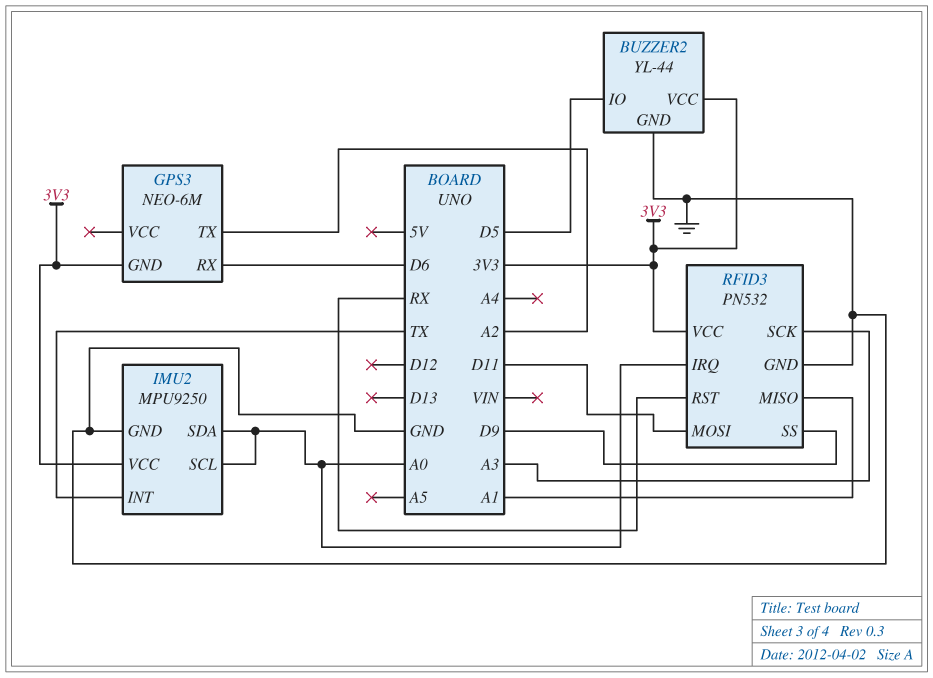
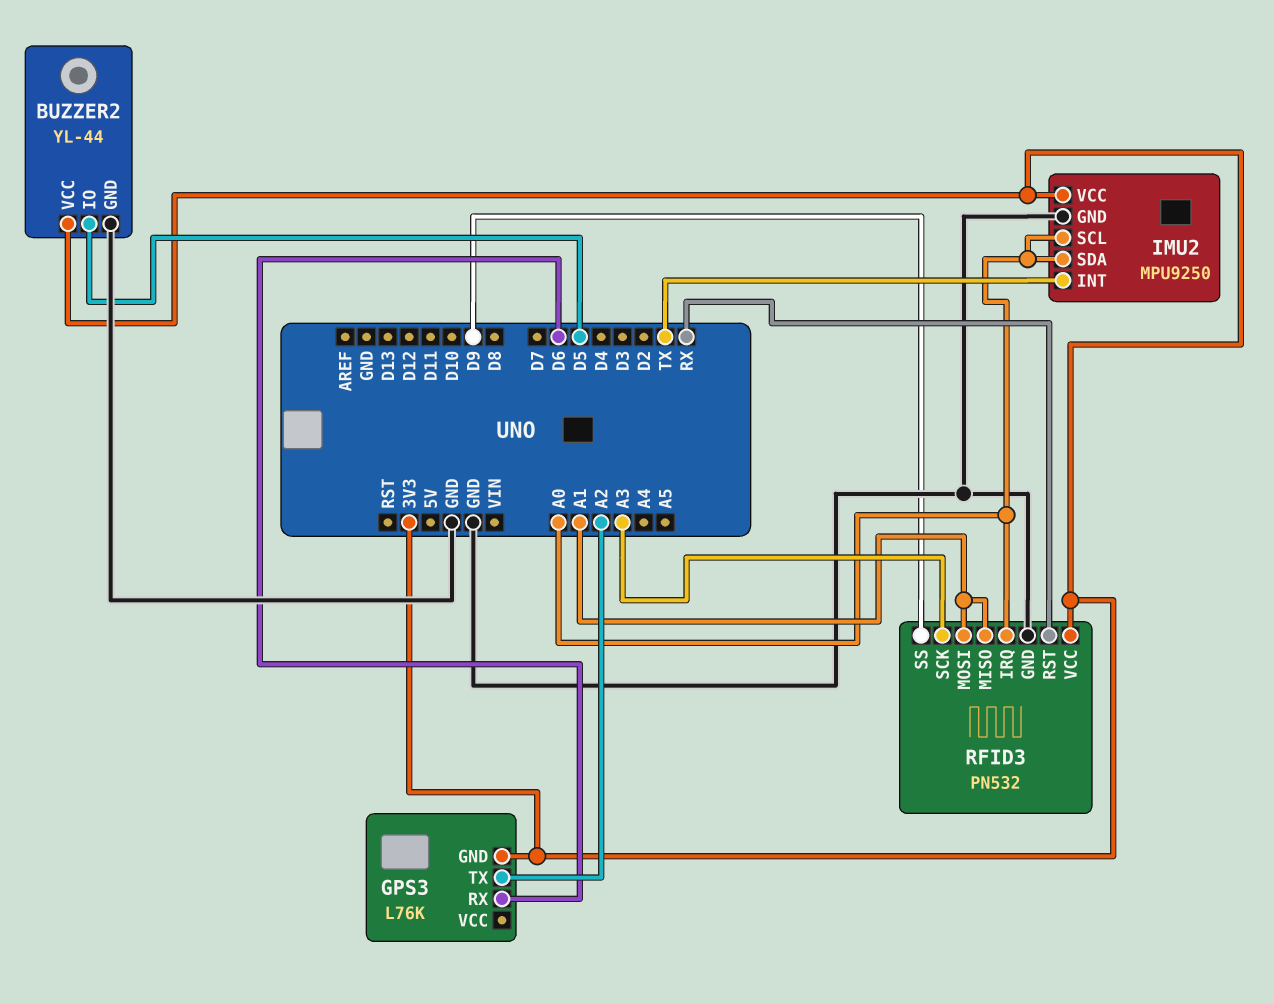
GPS3: NEO-6M -> L76K
RFID3 pin MOSI: D11 -> A1

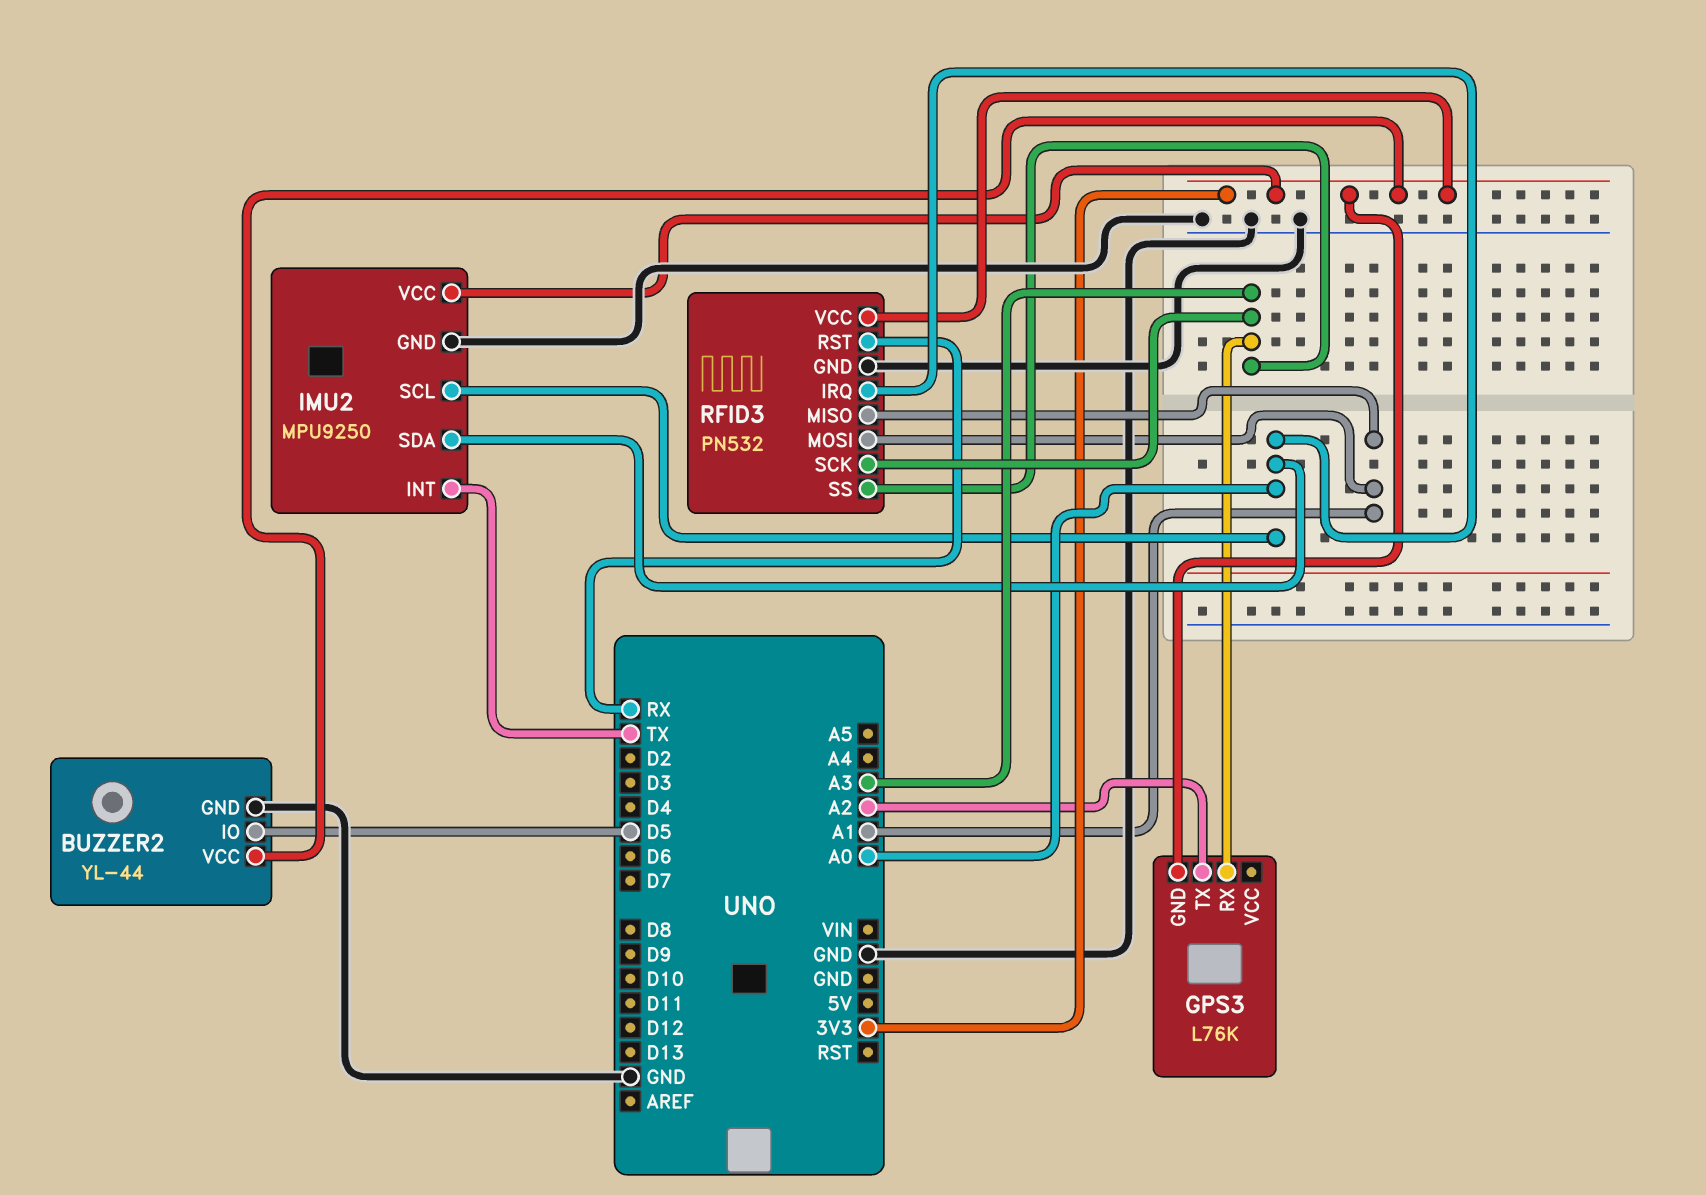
GPS3 pin RX: D6 -> A3
RFID3 pin SS: D9 -> A3

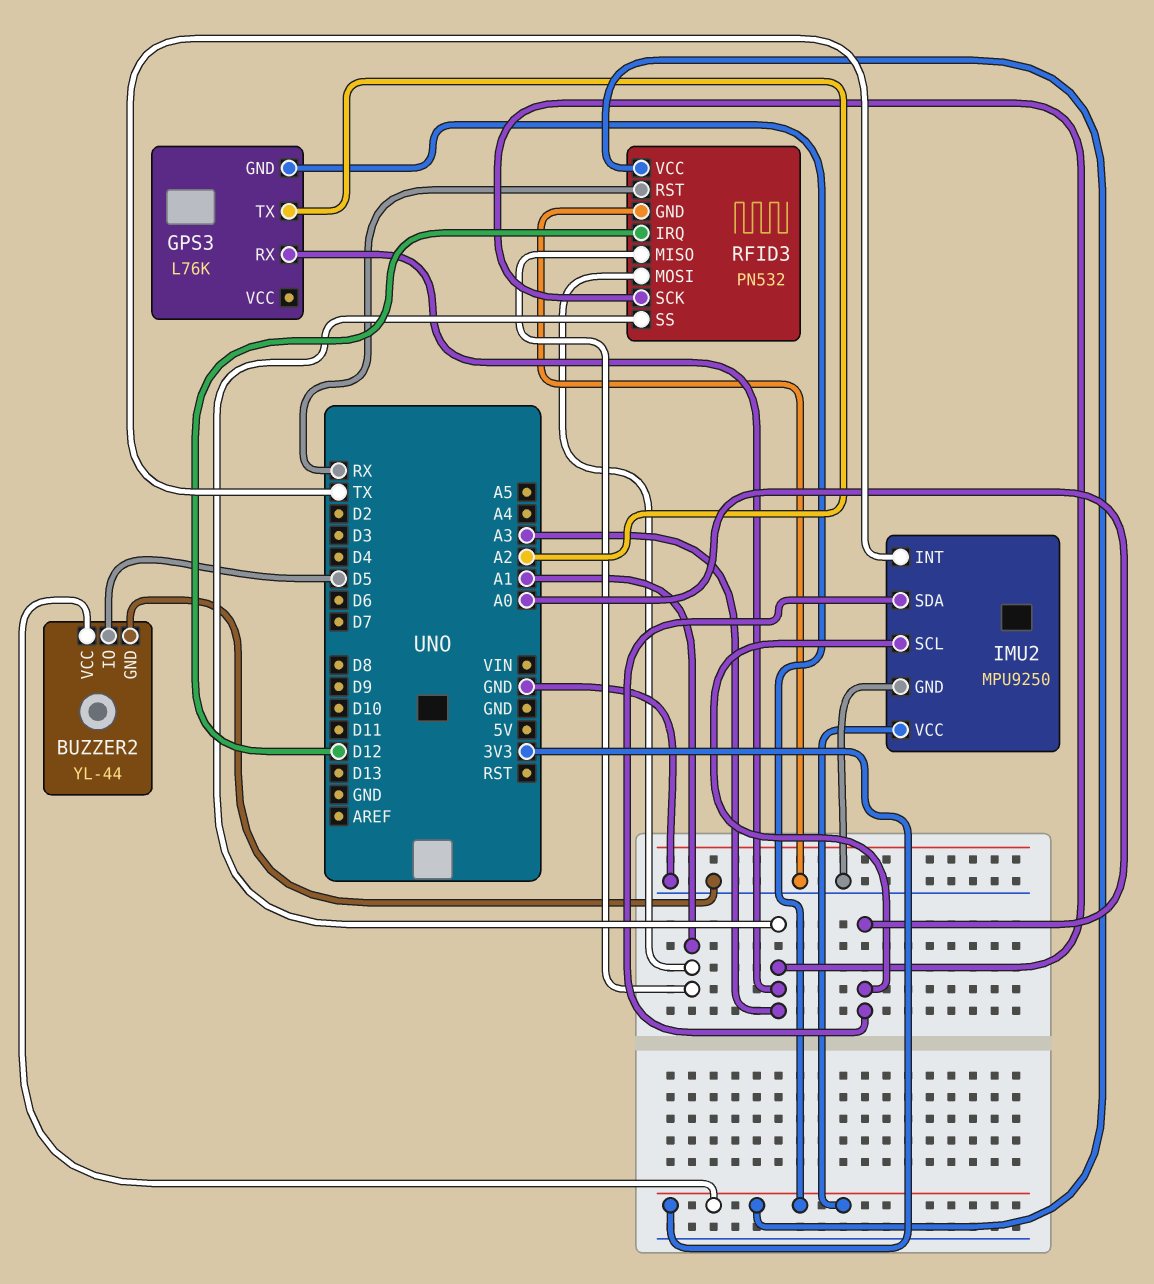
RFID3 pin IRQ: A0 -> D12

